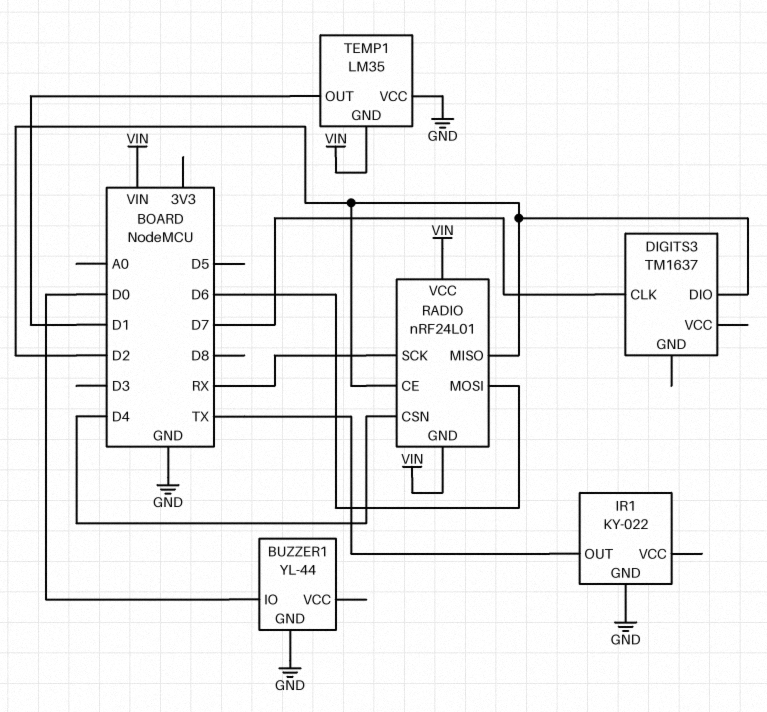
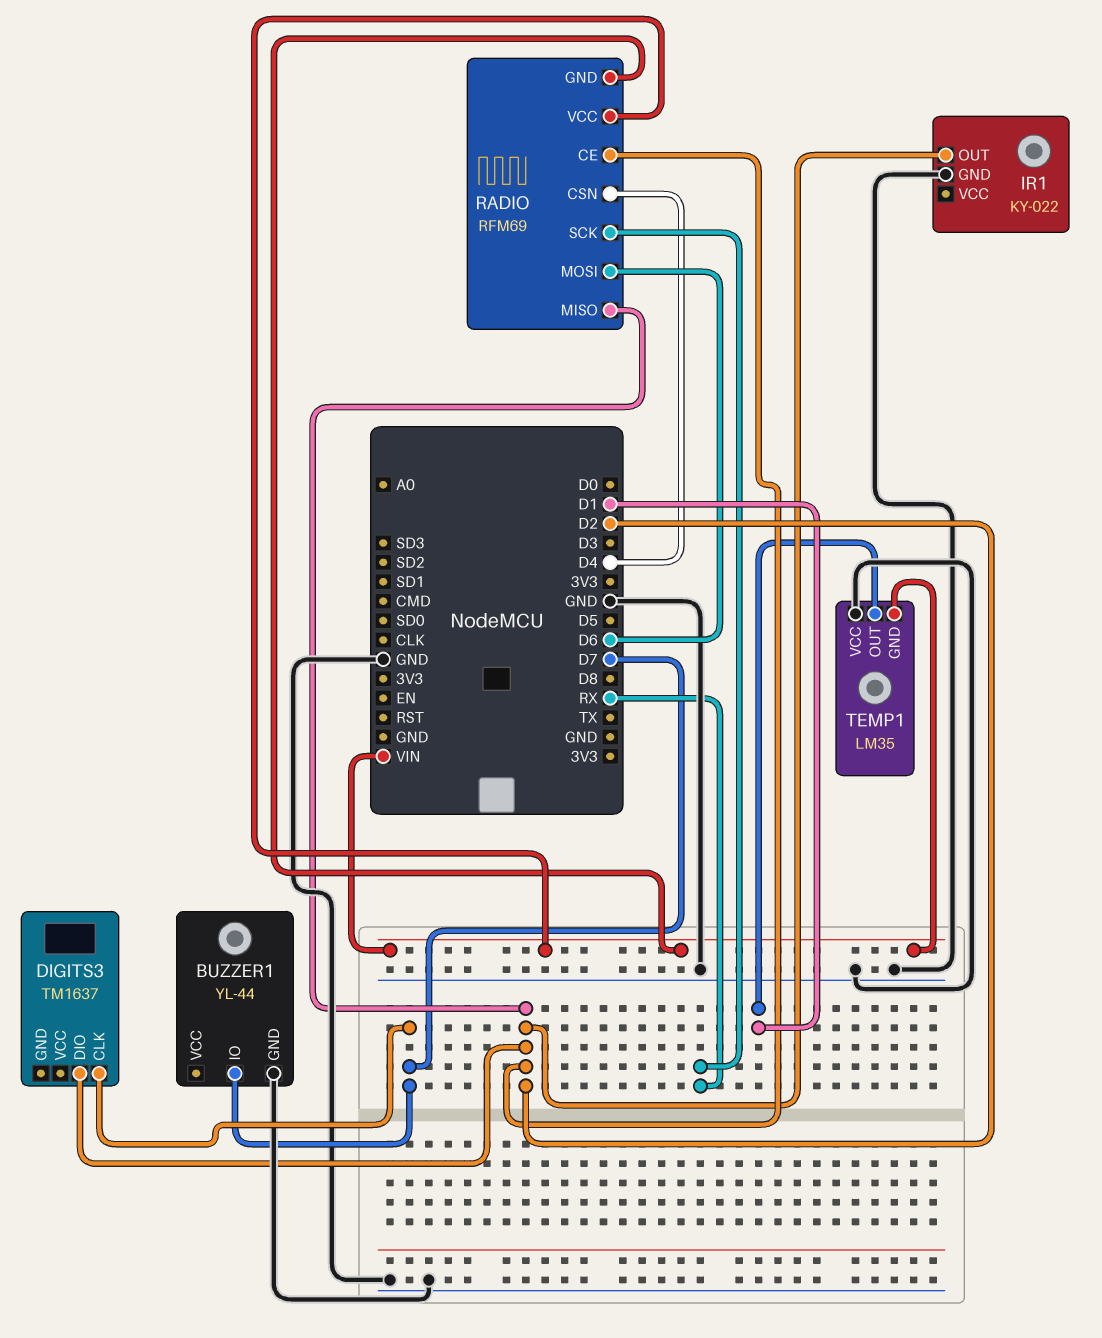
BUZZER1 pin IO: D0 -> D7
IR1 pin OUT: TX -> D2
RADIO: nRF24L01 -> RFM69

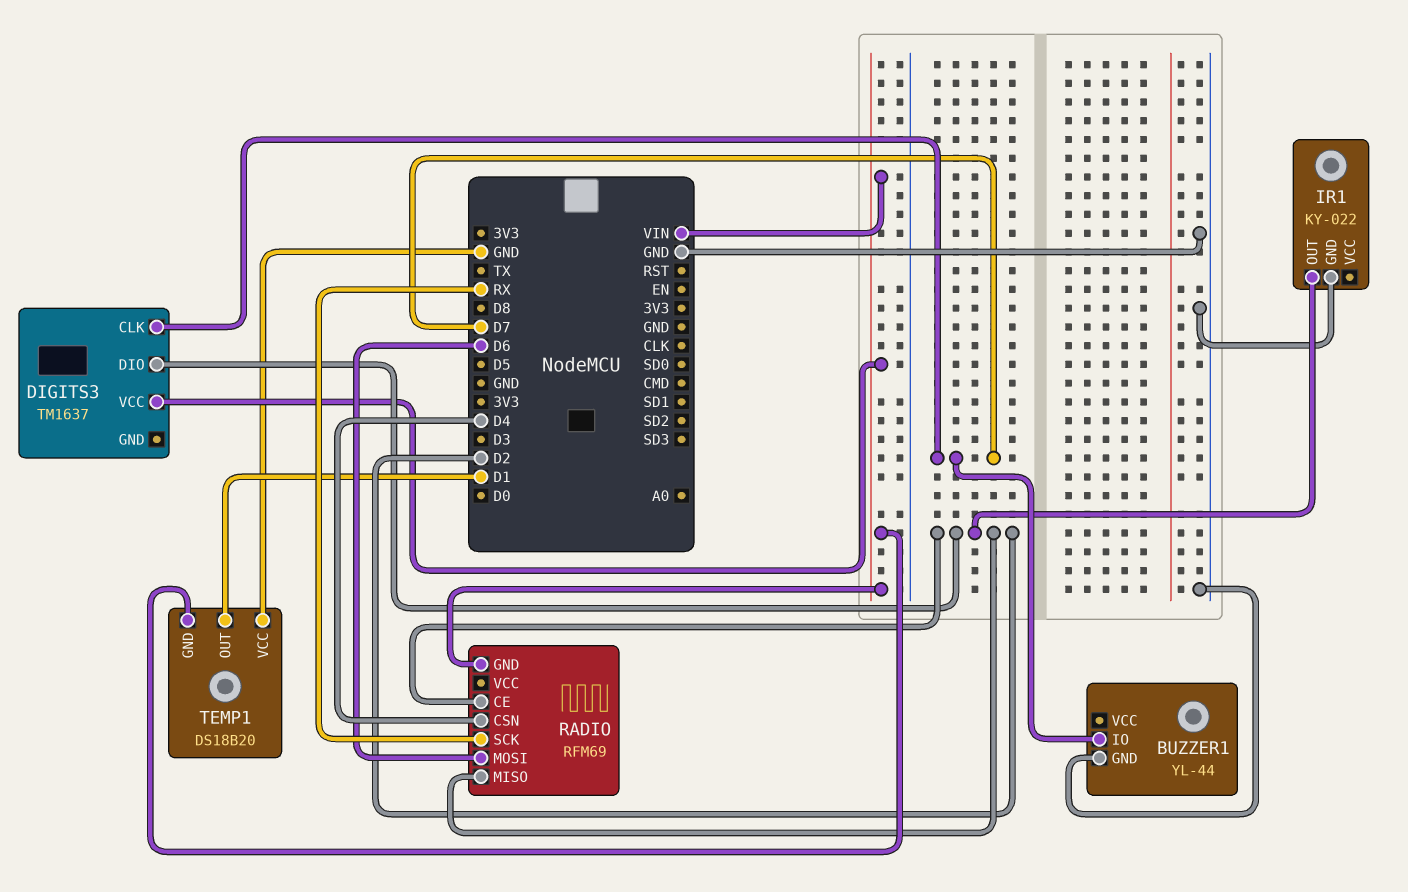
DIGITS3 pin VCC: none -> VIN
RADIO pin VCC: VIN -> none
TEMP1: LM35 -> DS18B20

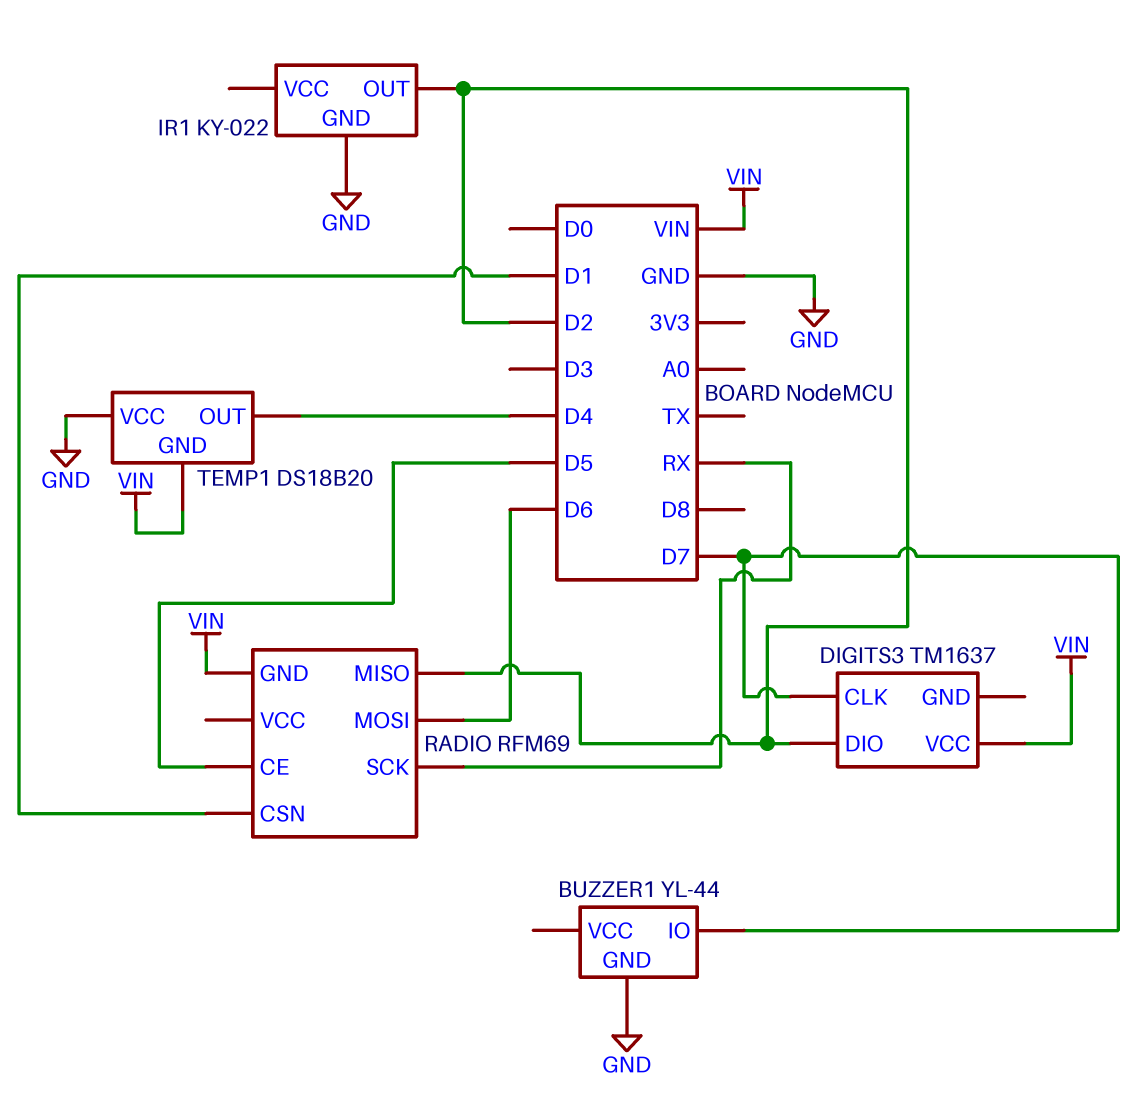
RADIO pin CE: D2 -> D5
RADIO pin CSN: D4 -> D1
TEMP1 pin OUT: D1 -> D4

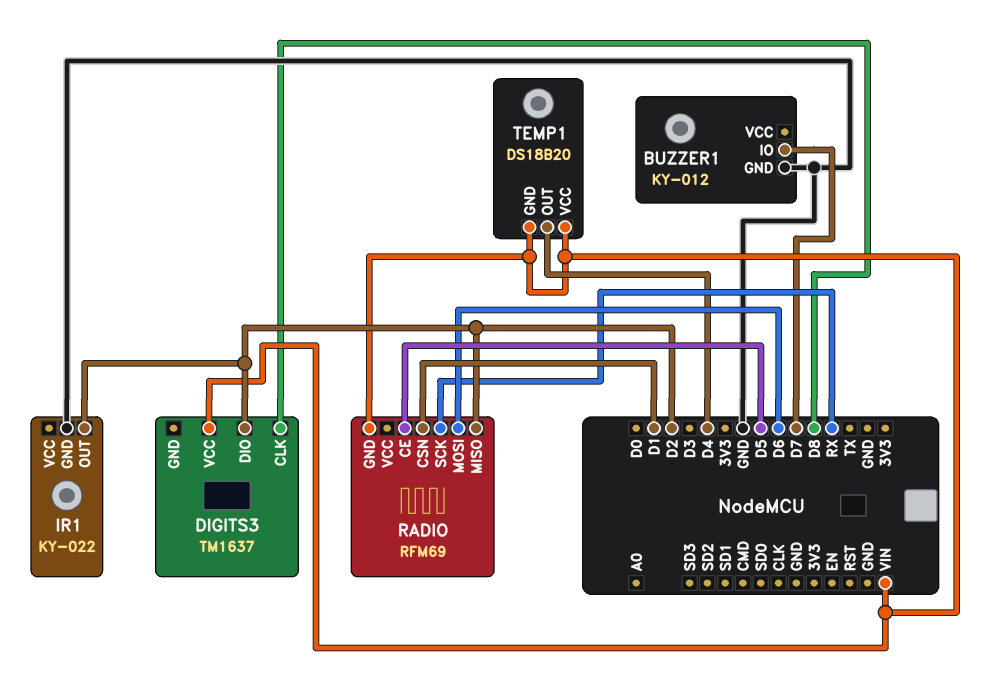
BUZZER1: YL-44 -> KY-012
DIGITS3 pin CLK: D7 -> D8
TEMP1 pin VCC: GND -> VIN

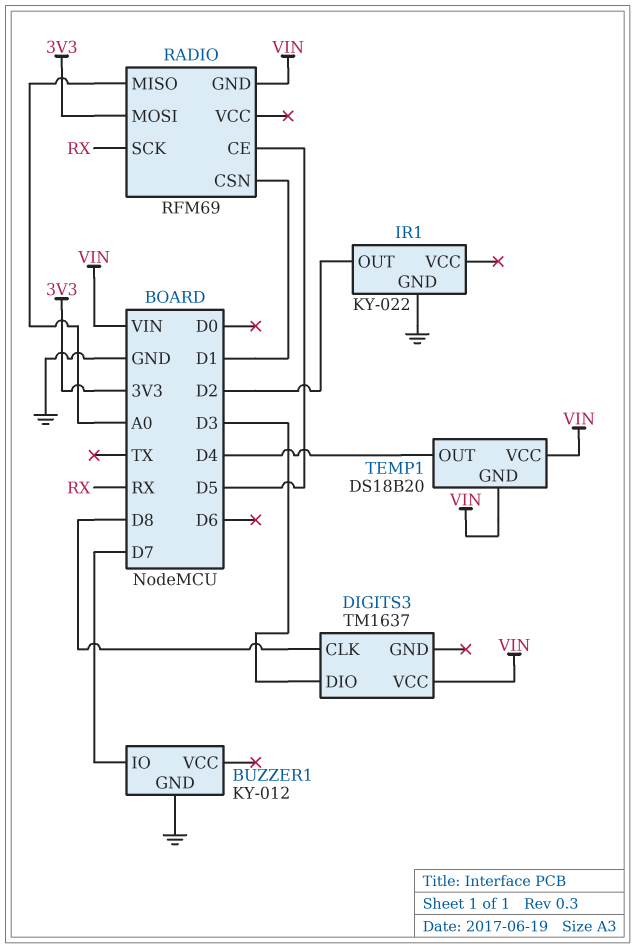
DIGITS3 pin DIO: D2 -> D3
RADIO pin MISO: D2 -> A0
RADIO pin MOSI: D6 -> 3V3

